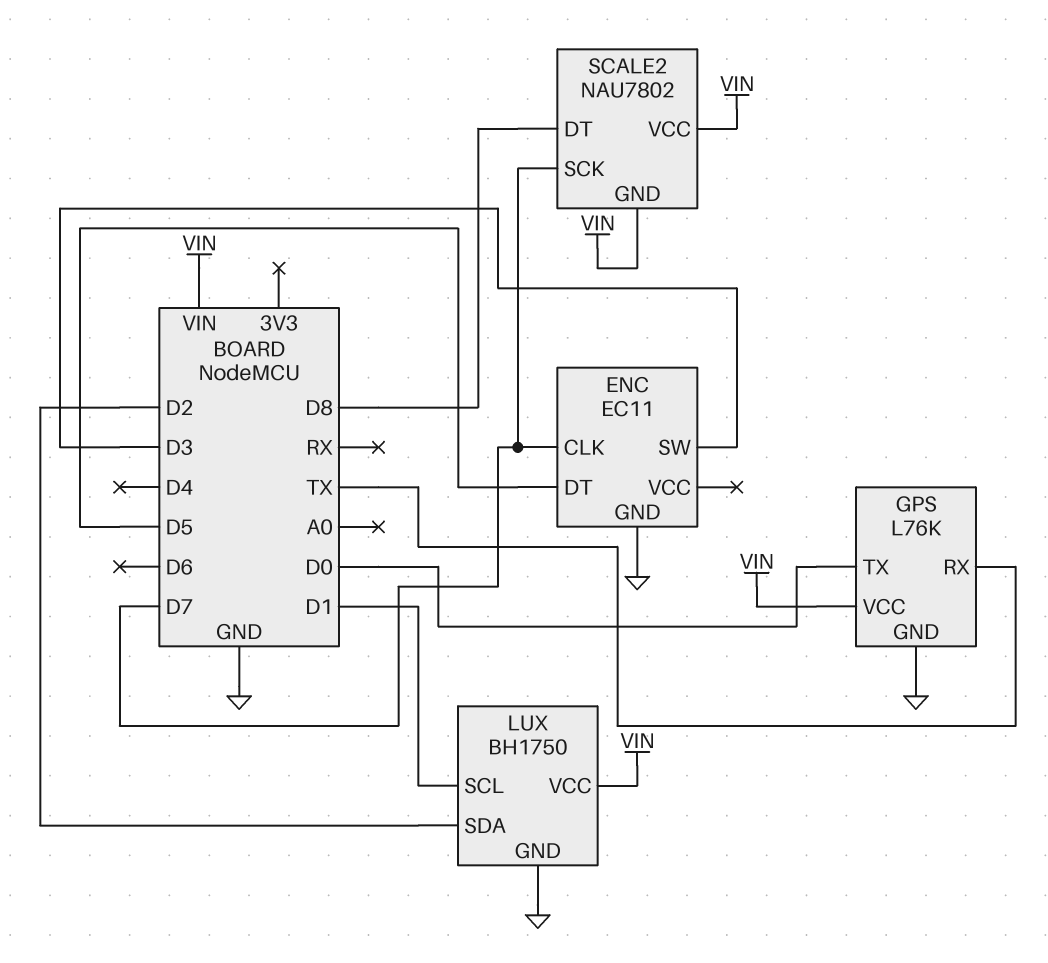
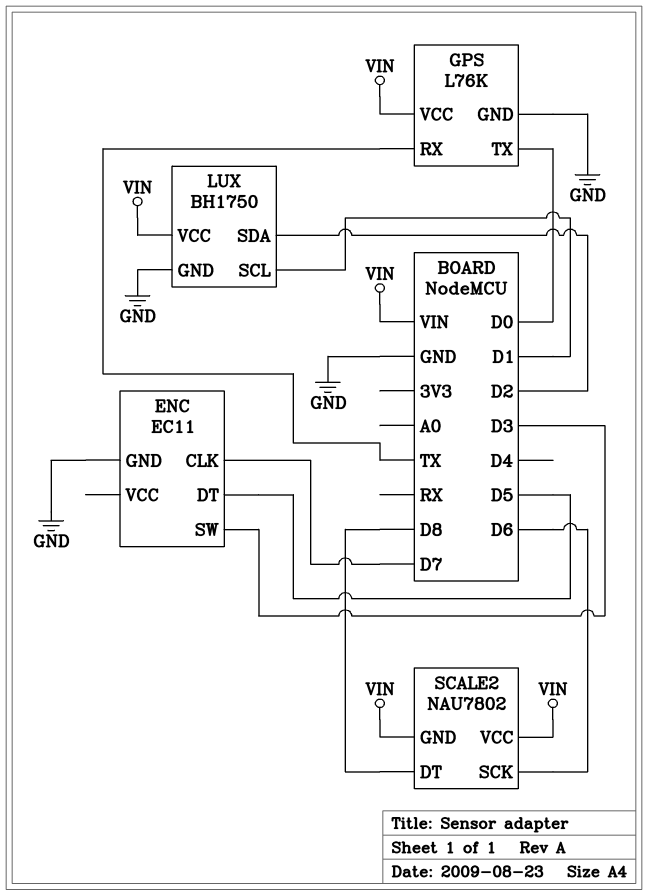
SCALE2 pin SCK: D7 -> D6

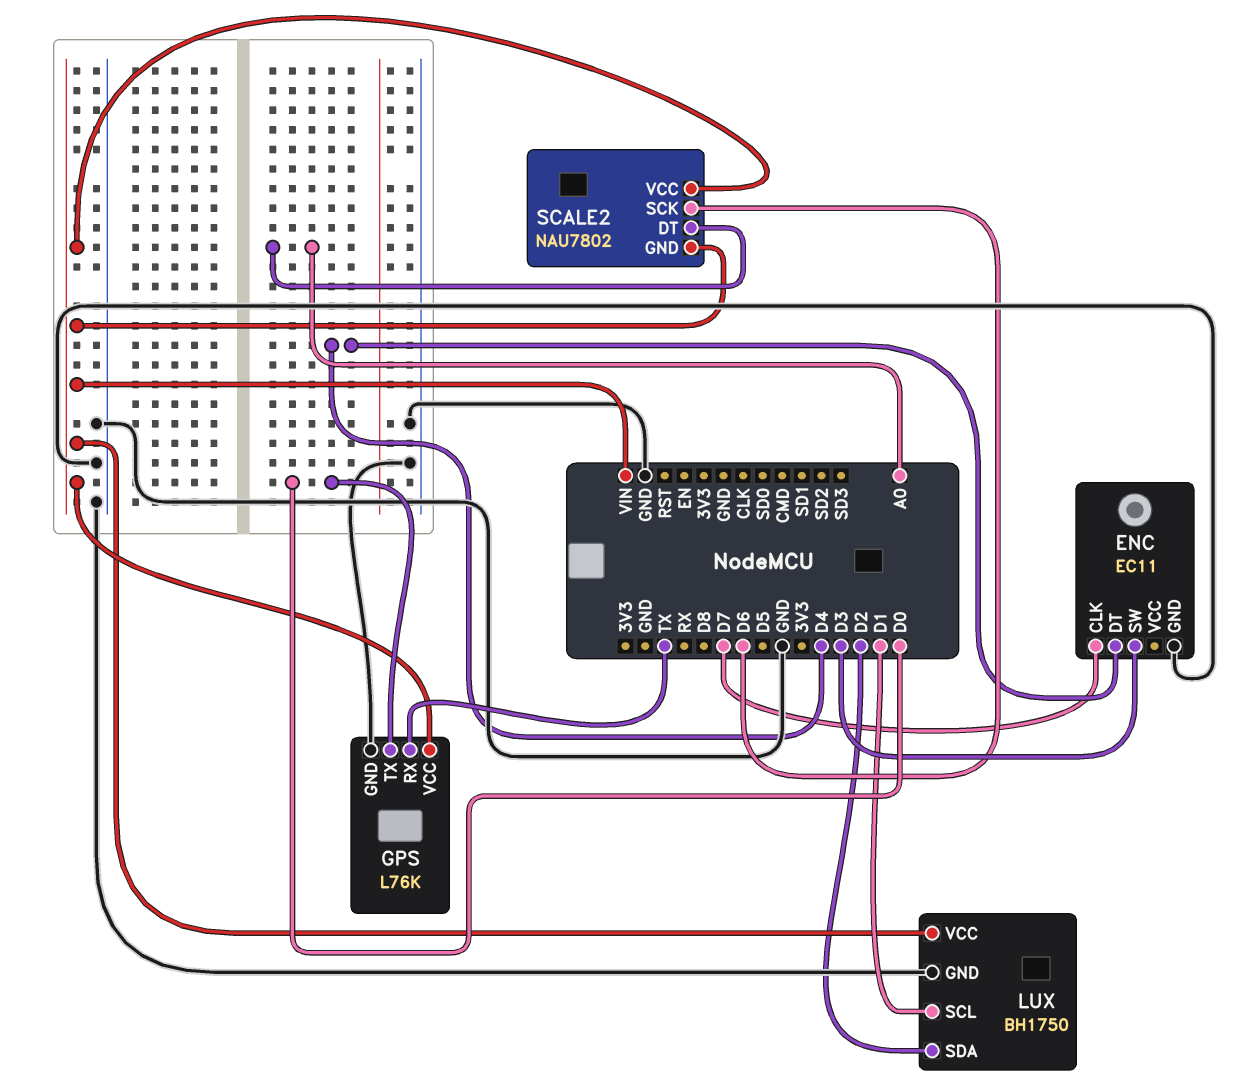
ENC pin DT: D5 -> D4
SCALE2 pin DT: D8 -> A0

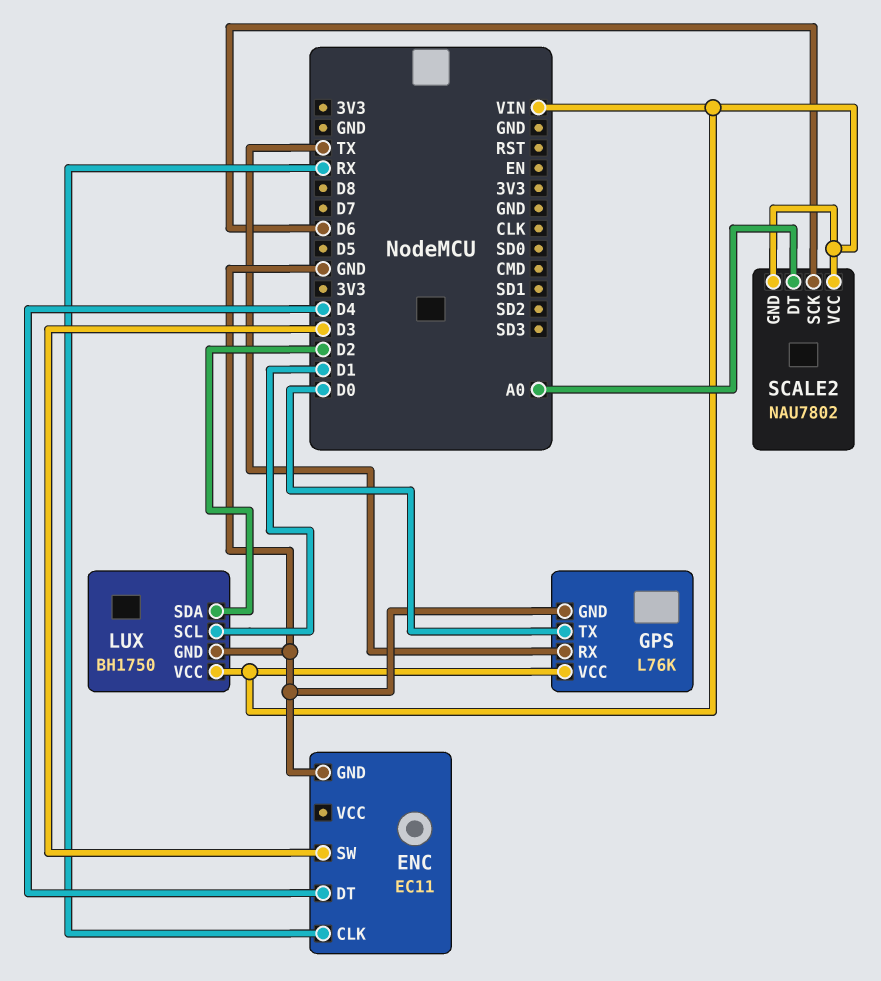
ENC pin CLK: D7 -> RX

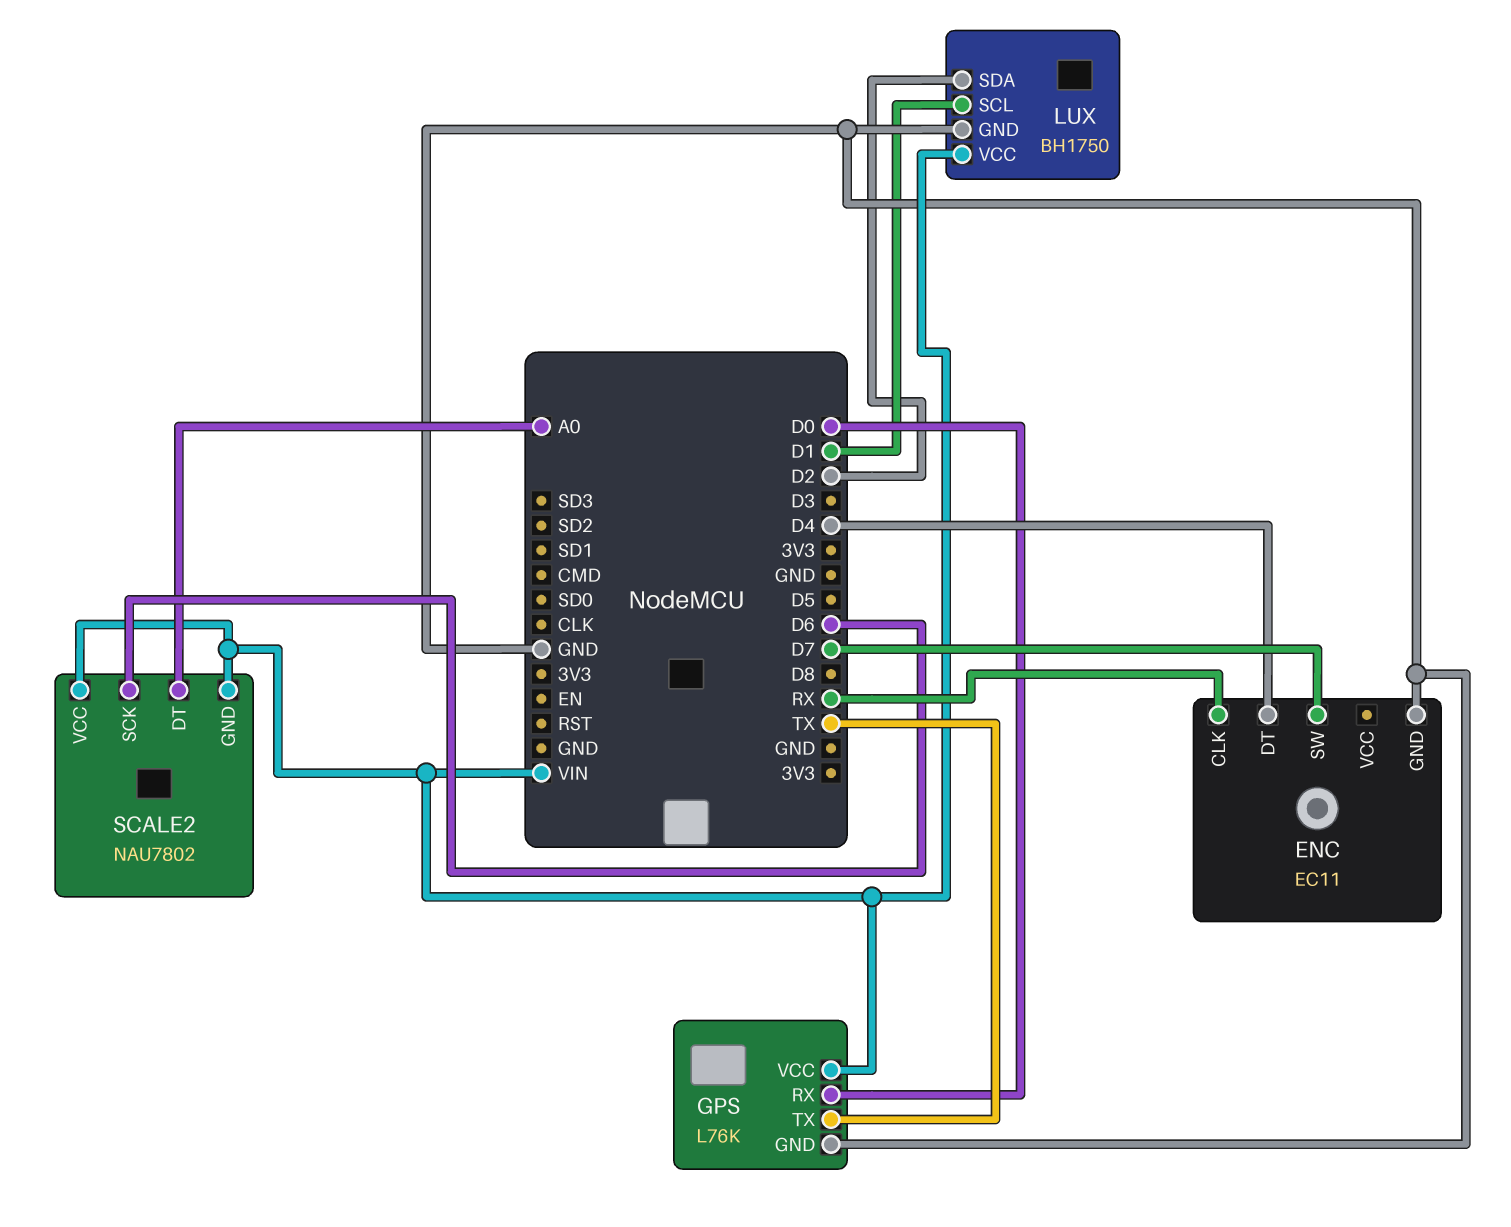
ENC pin SW: D3 -> D7
GPS pin RX: TX -> D0
GPS pin TX: D0 -> TX

